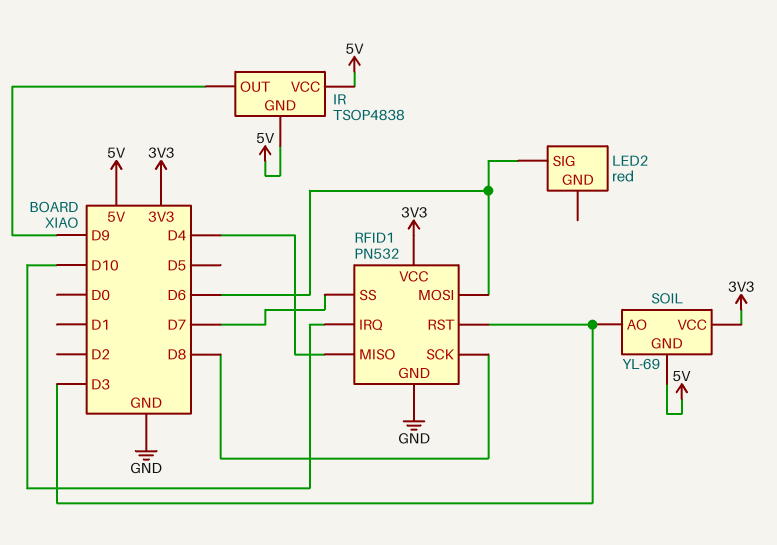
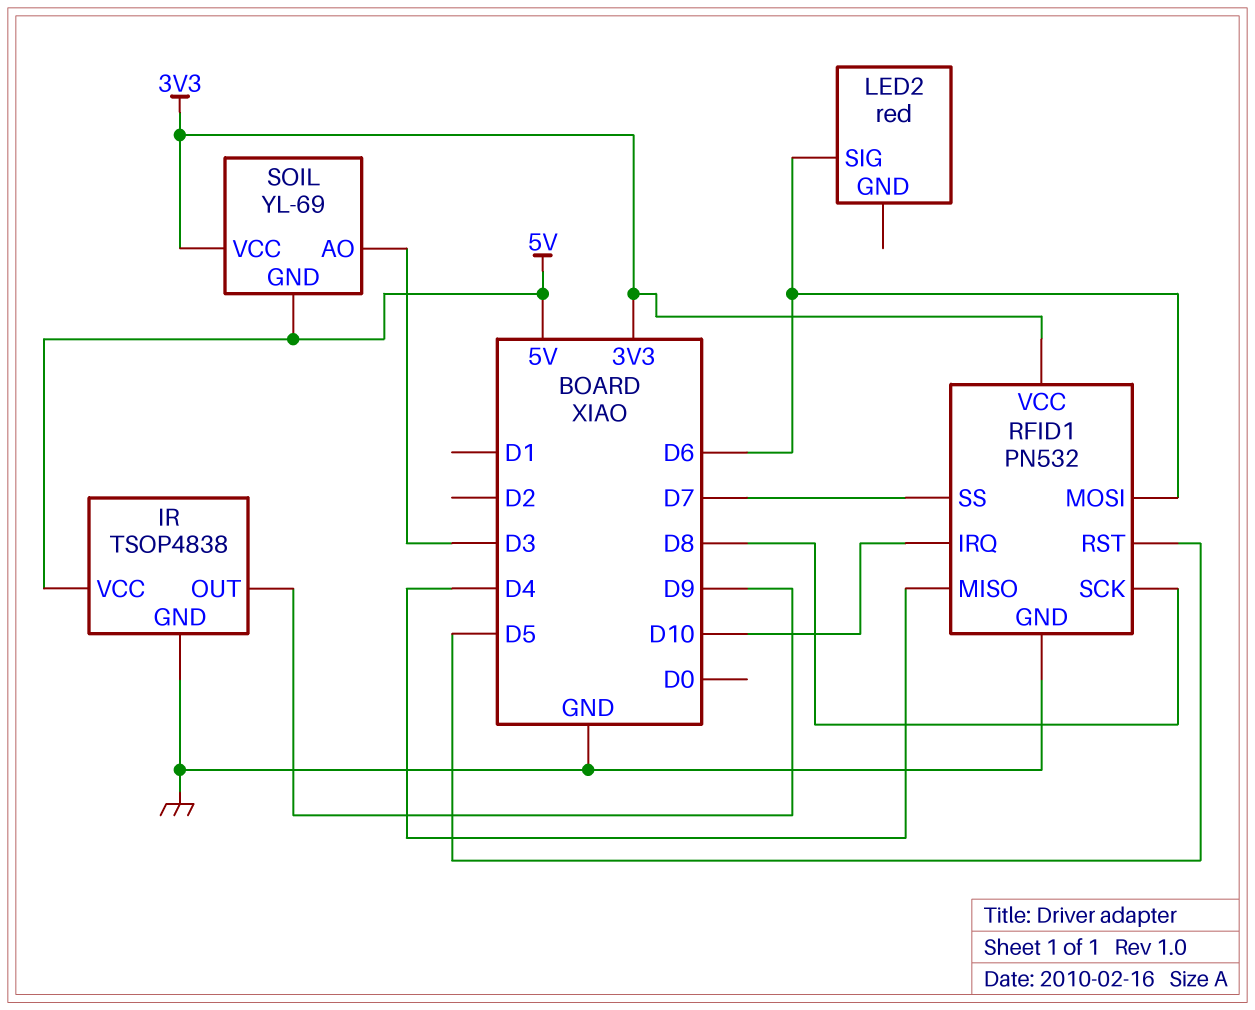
IR pin GND: 5V -> GND
RFID1 pin RST: D3 -> D5

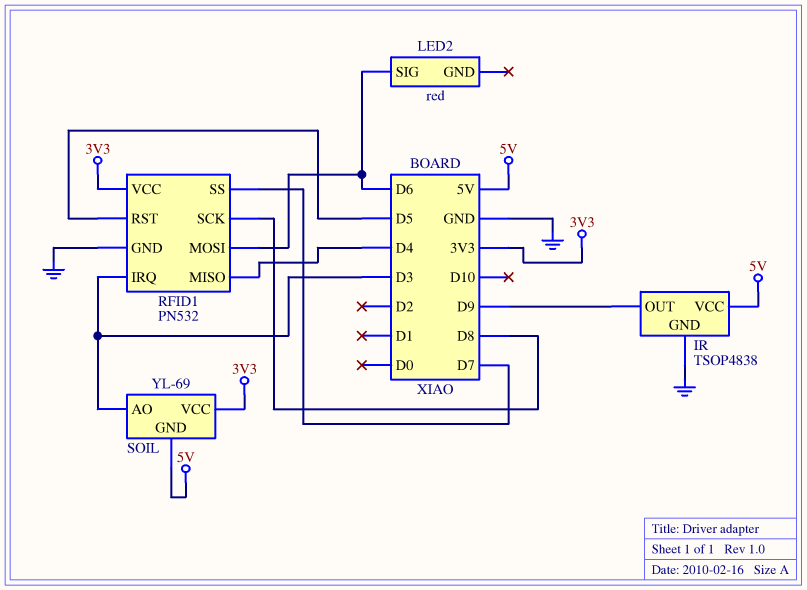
RFID1 pin IRQ: D10 -> D3

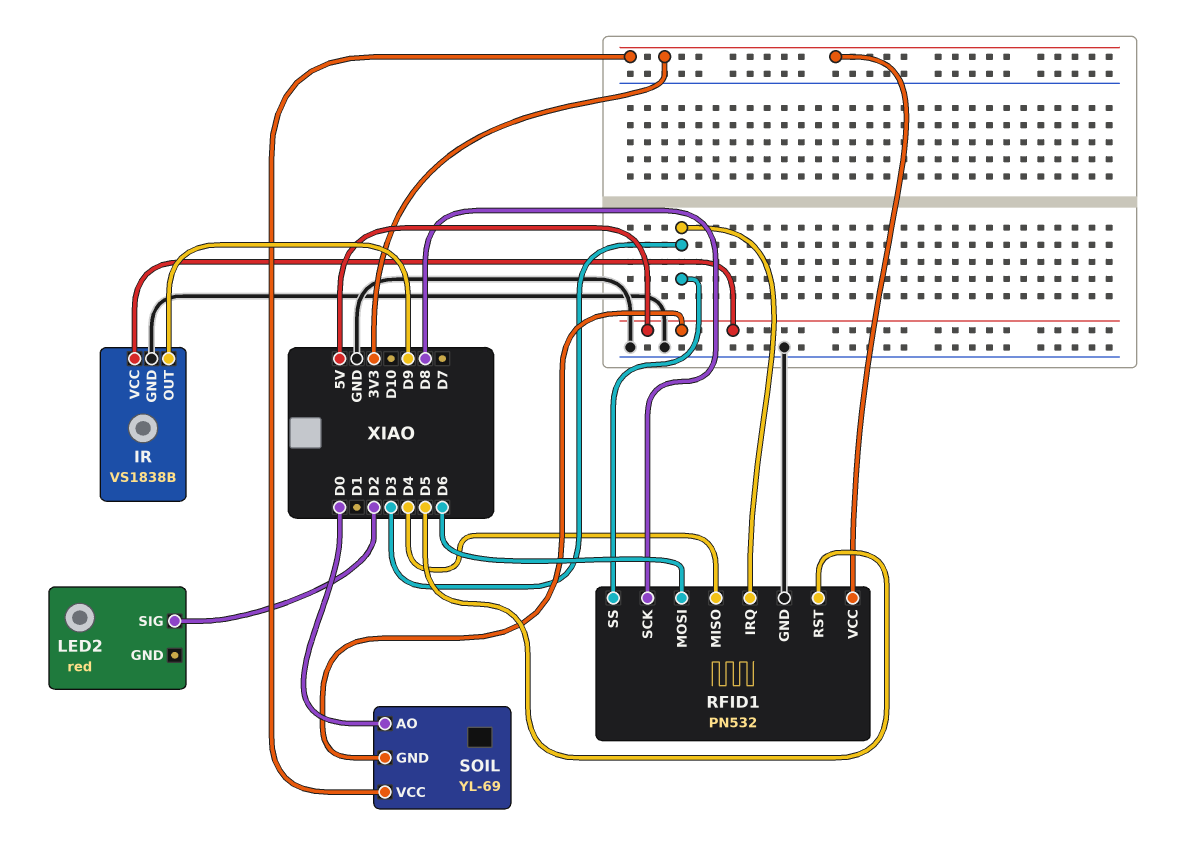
IR: TSOP4838 -> VS1838B
LED2 pin SIG: D6 -> D2
RFID1 pin SS: D7 -> D3
SOIL pin AO: D3 -> D0

